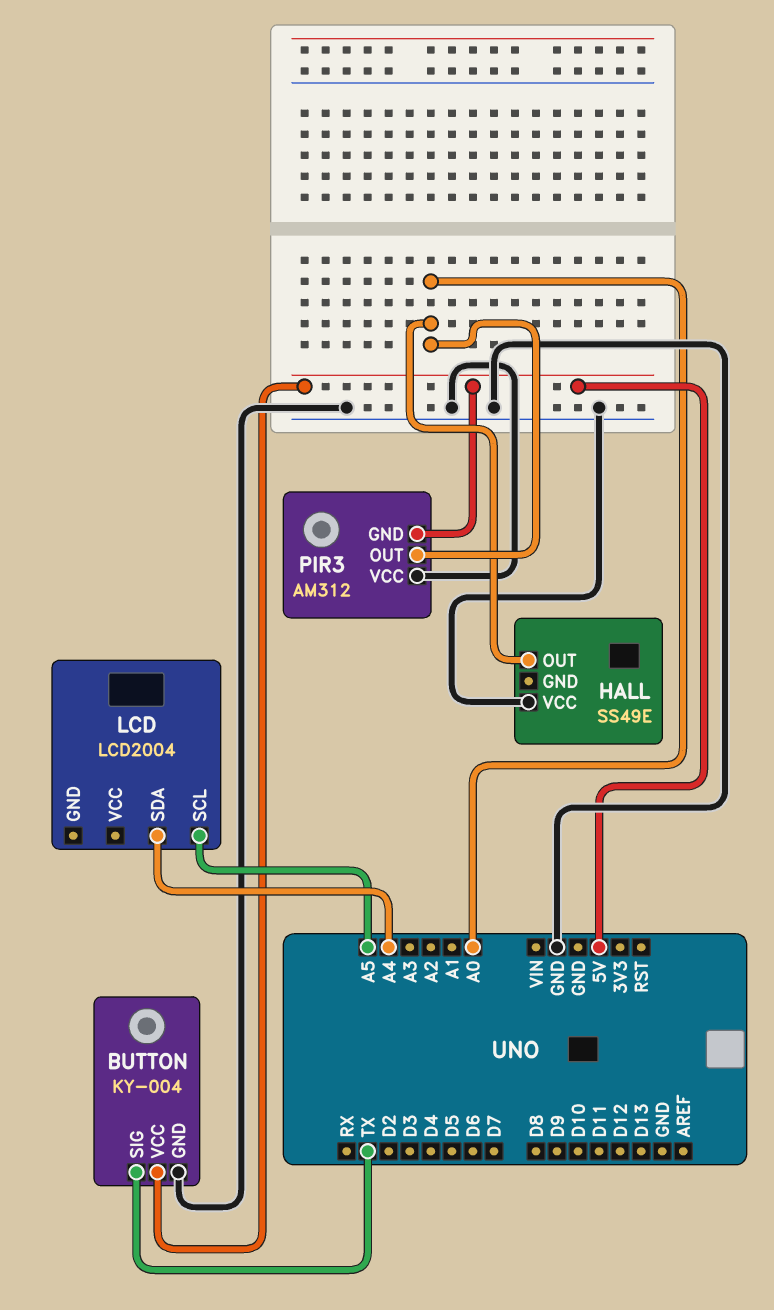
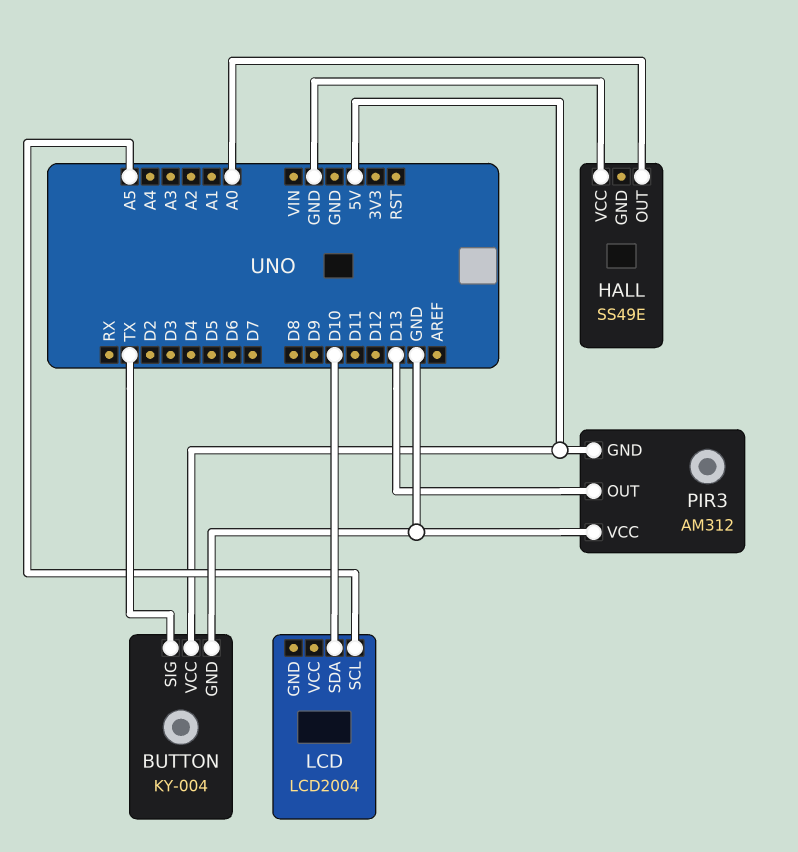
LCD pin SDA: A4 -> D10
PIR3 pin OUT: A0 -> D13

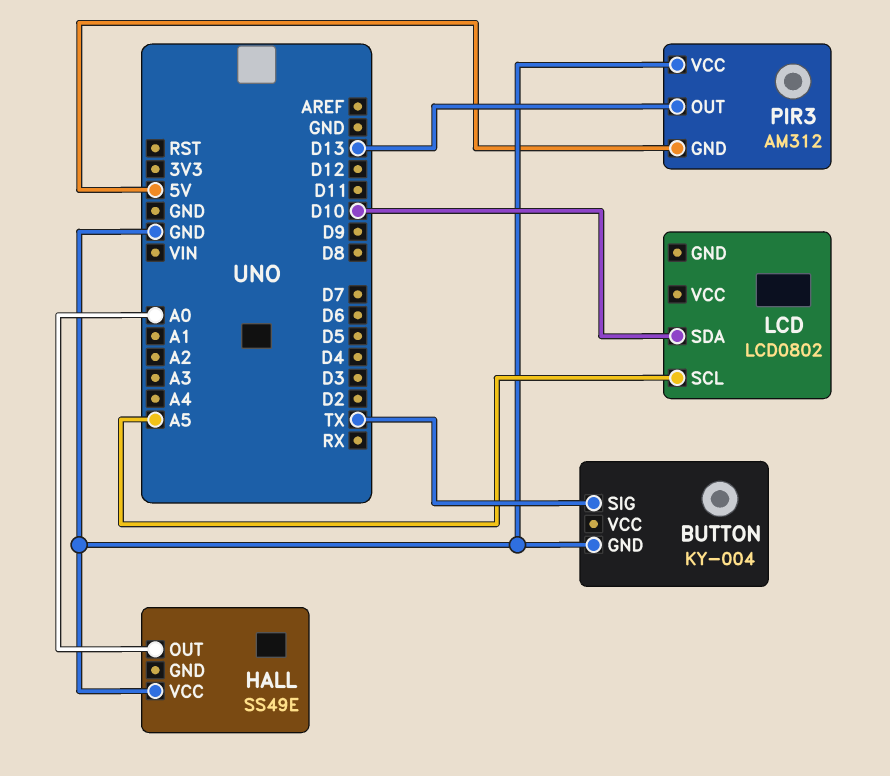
BUTTON pin VCC: 5V -> none
LCD: LCD2004 -> LCD0802

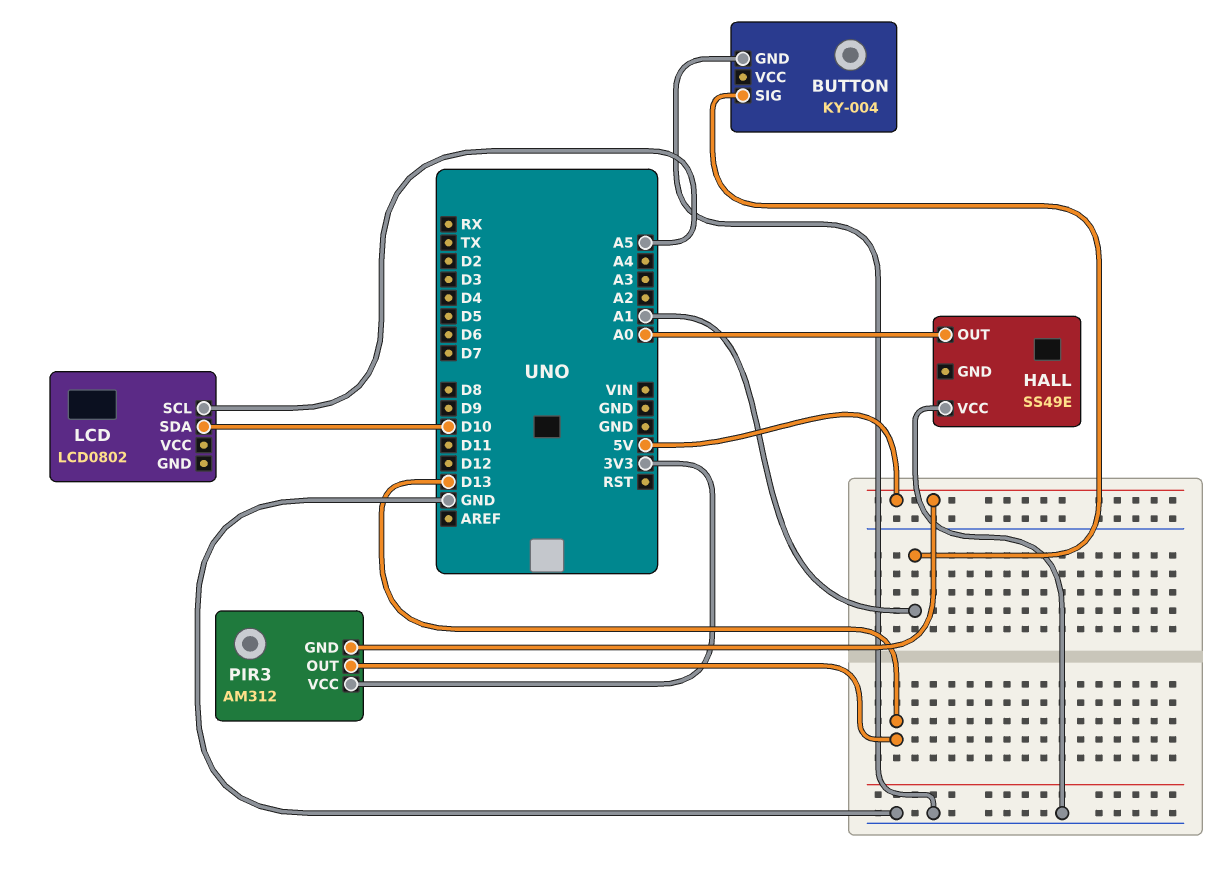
BUTTON pin SIG: TX -> A1
PIR3 pin VCC: GND -> 3V3

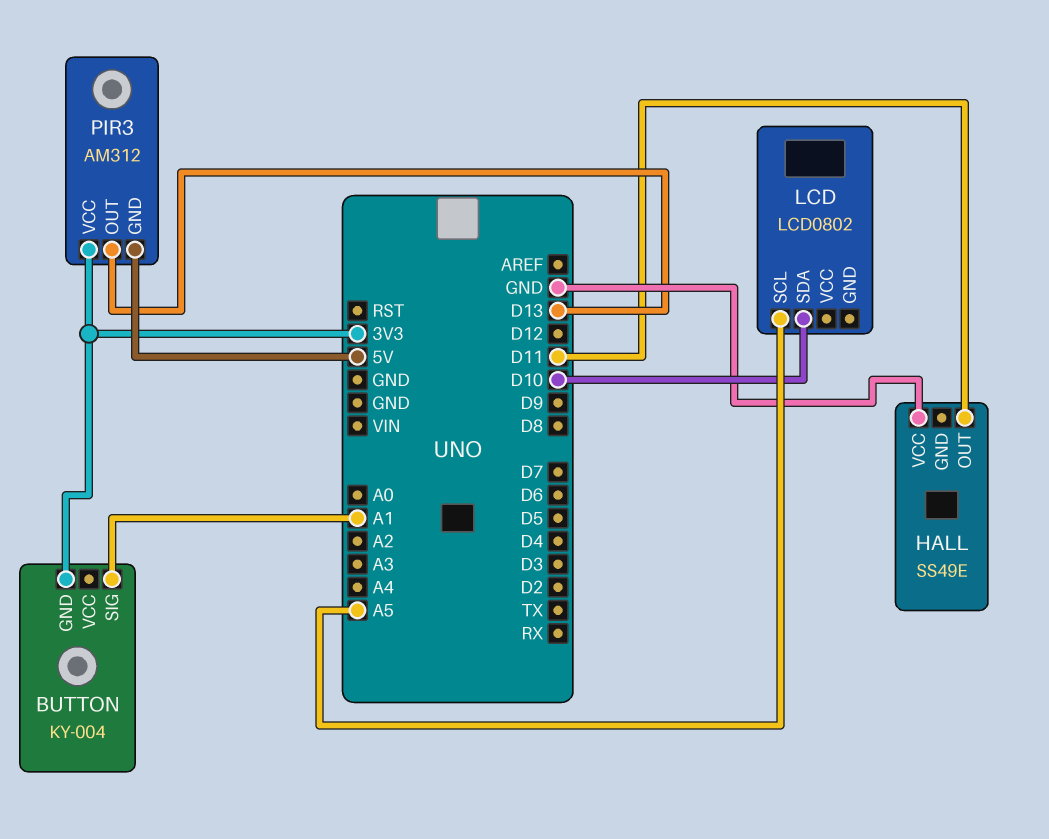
BUTTON pin GND: GND -> 3V3
HALL pin OUT: A0 -> D11

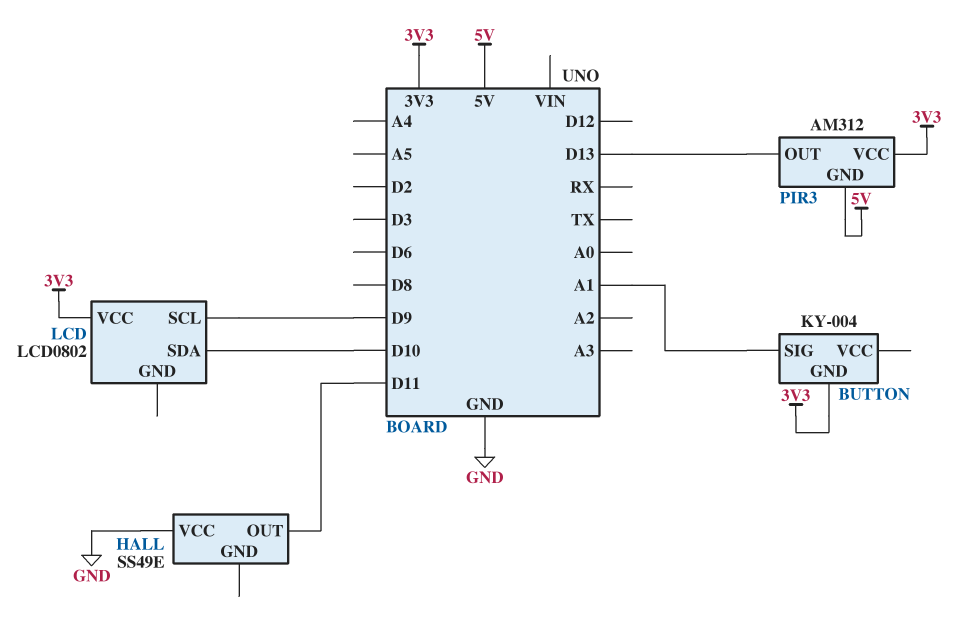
LCD pin SCL: A5 -> D9
LCD pin VCC: none -> 3V3

